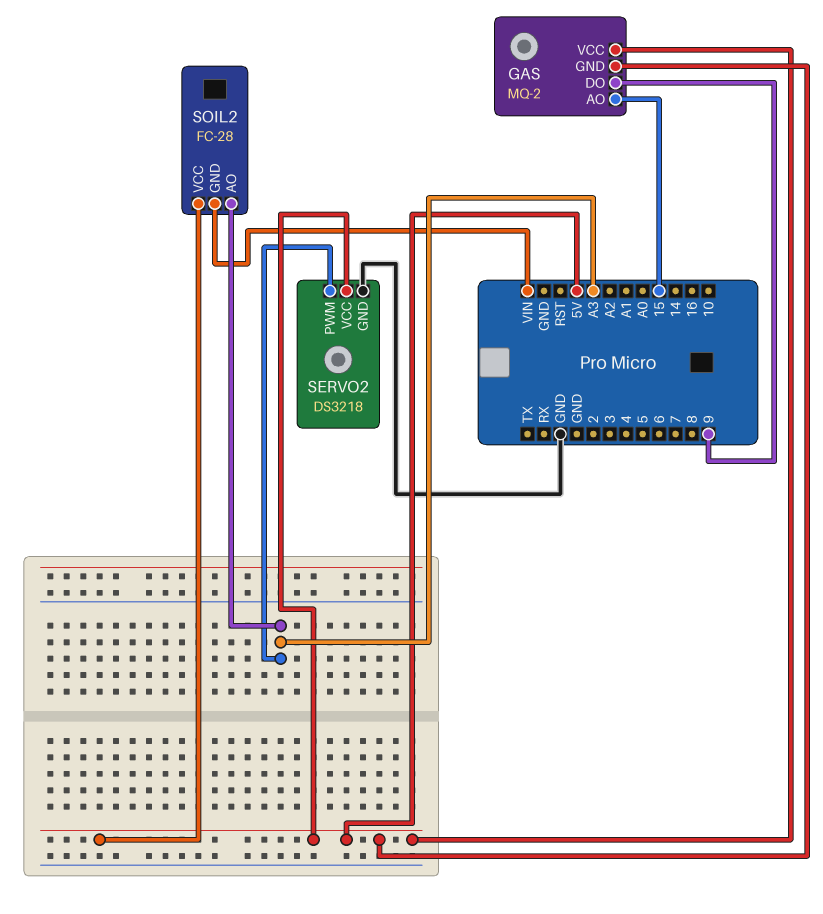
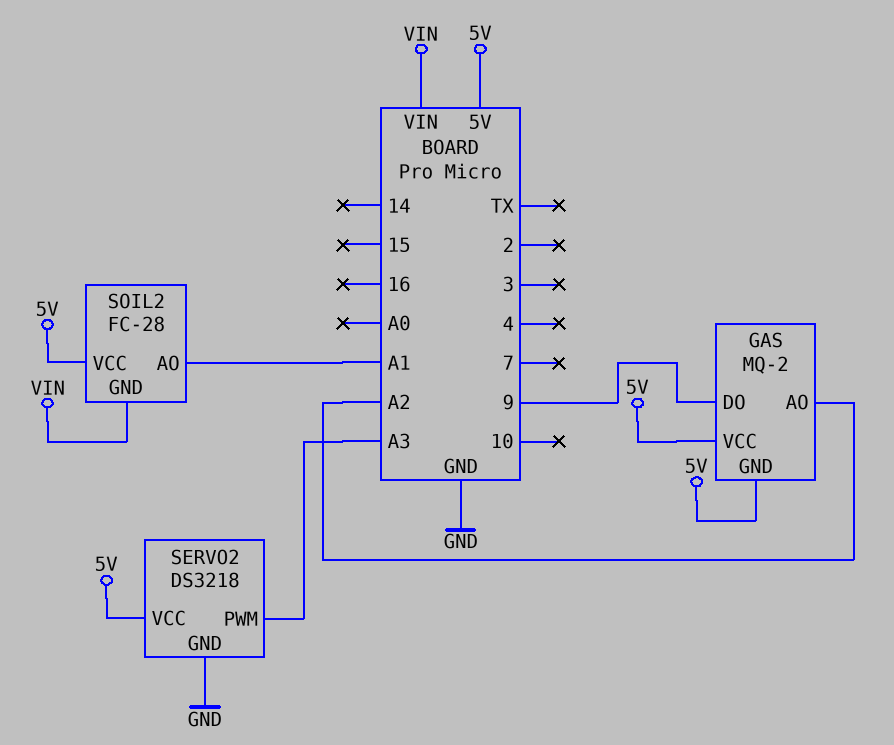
GAS pin AO: 15 -> A2
SOIL2 pin AO: A3 -> A1

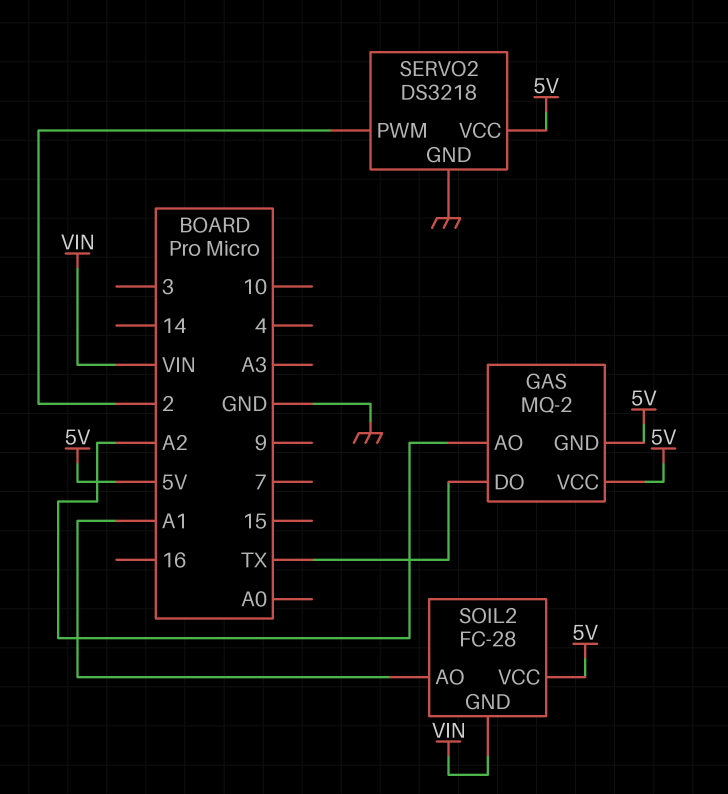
GAS pin DO: 9 -> TX
SERVO2 pin PWM: A3 -> 2

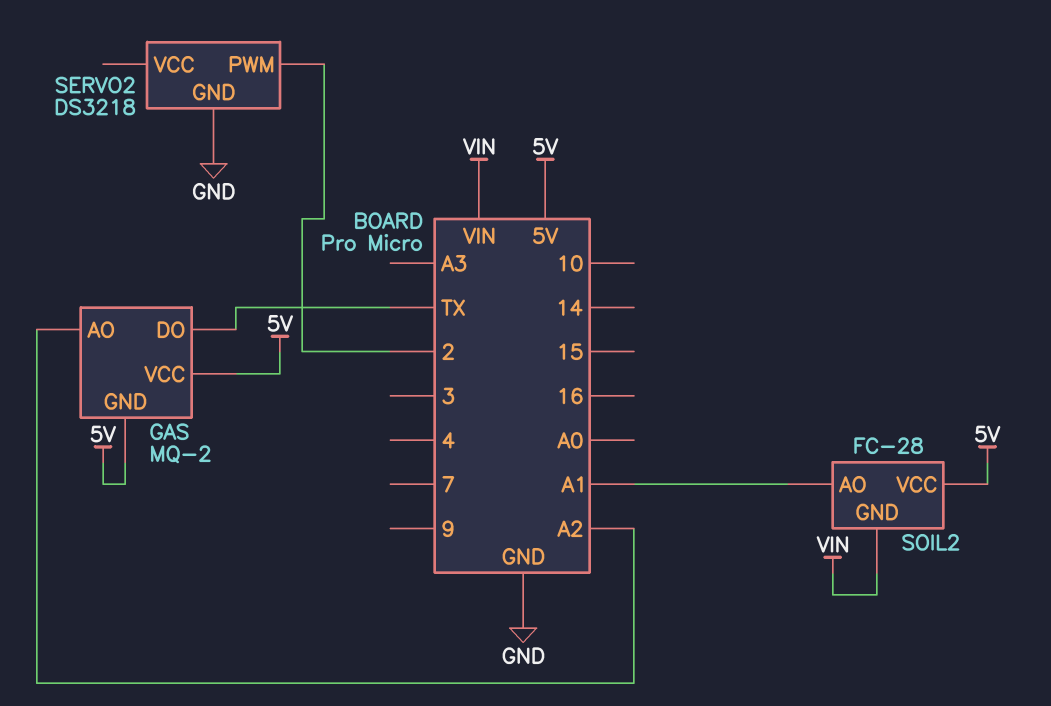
SERVO2 pin VCC: 5V -> none

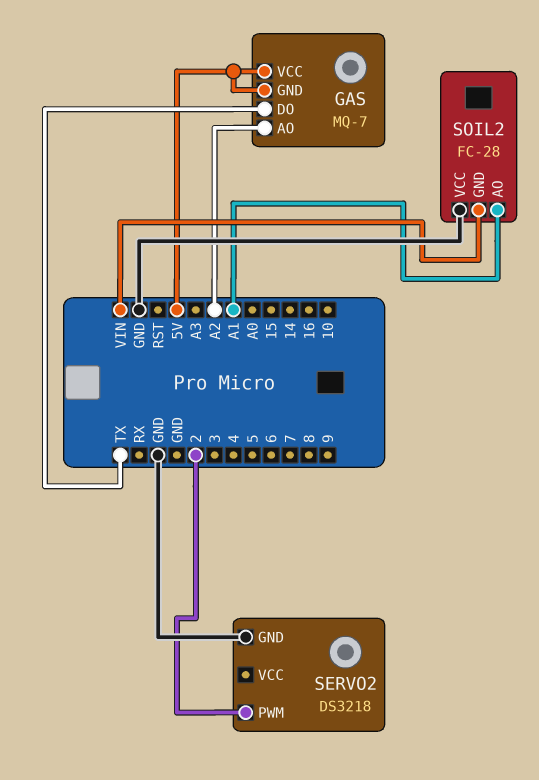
GAS: MQ-2 -> MQ-7
SOIL2 pin VCC: 5V -> GND

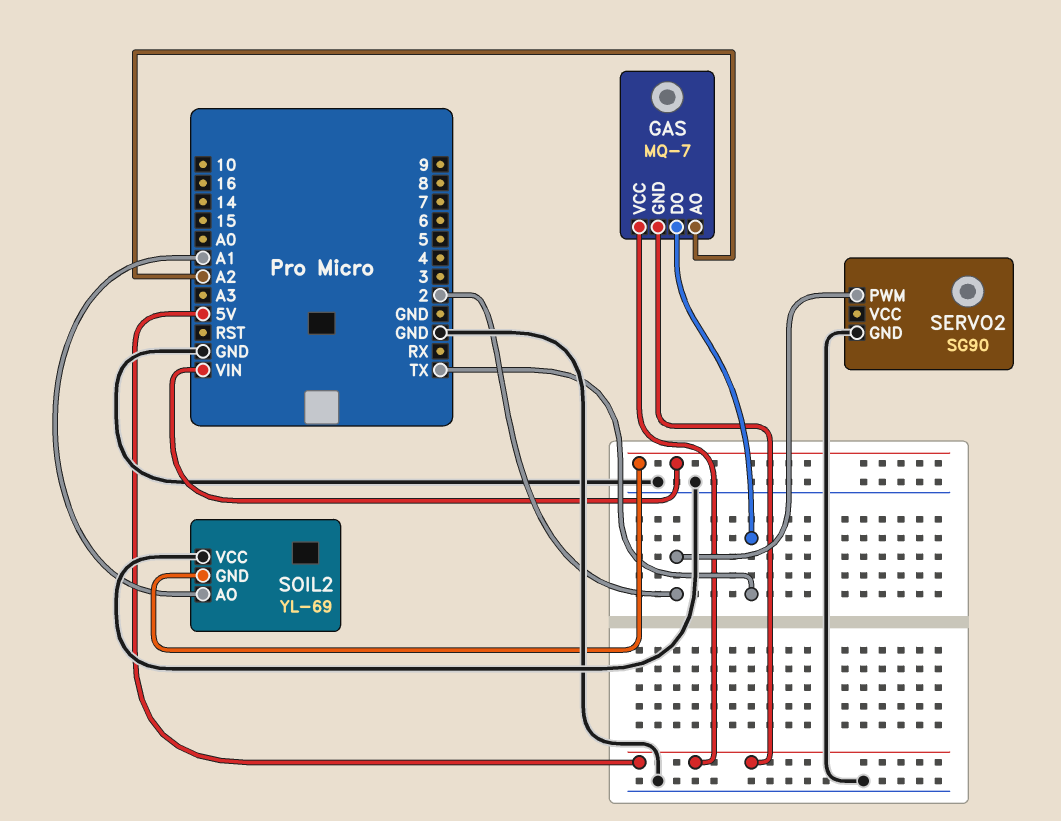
SERVO2: DS3218 -> SG90
SOIL2: FC-28 -> YL-69

